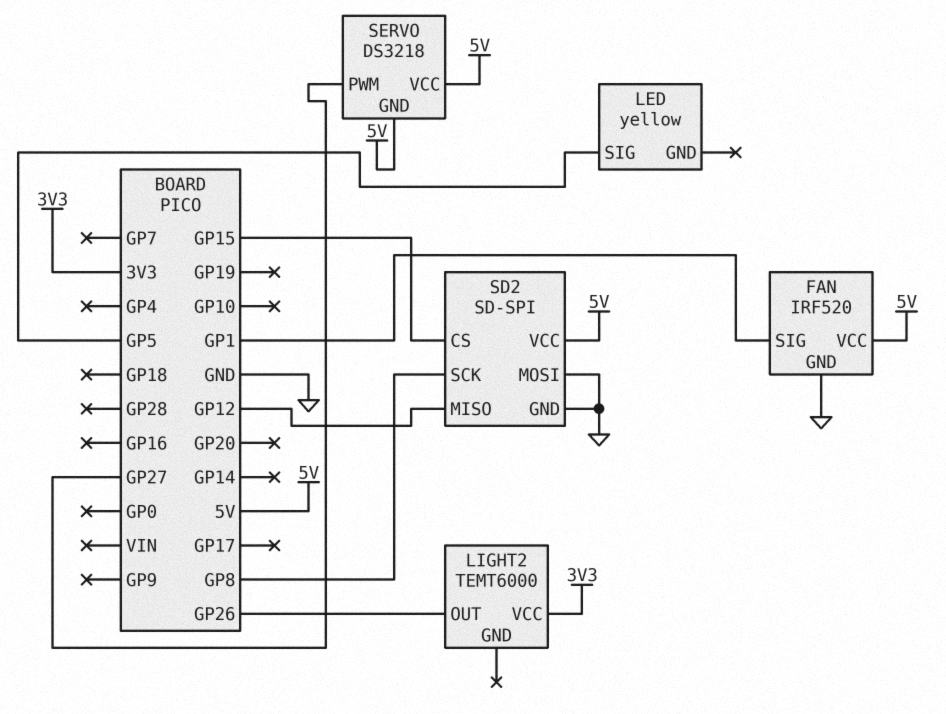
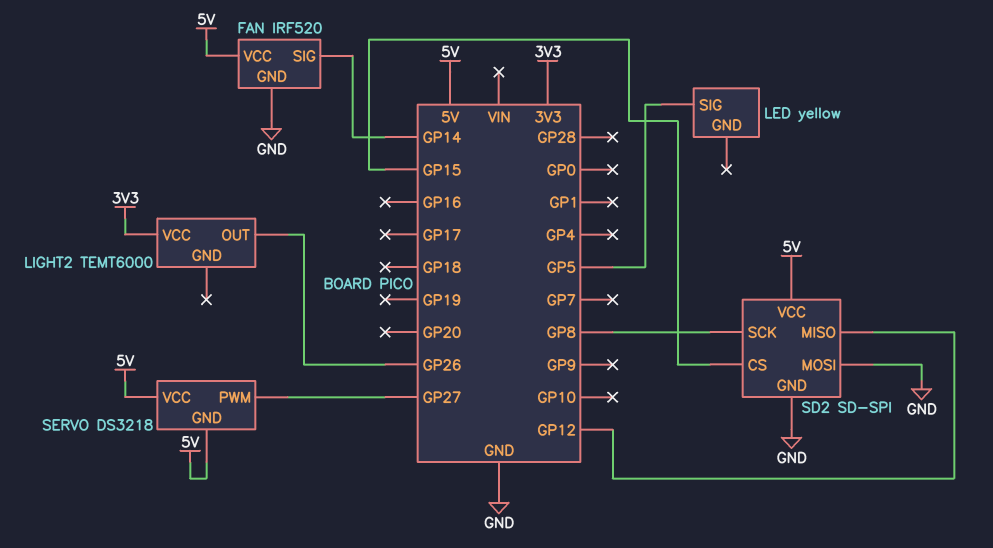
FAN pin SIG: GP1 -> GP14

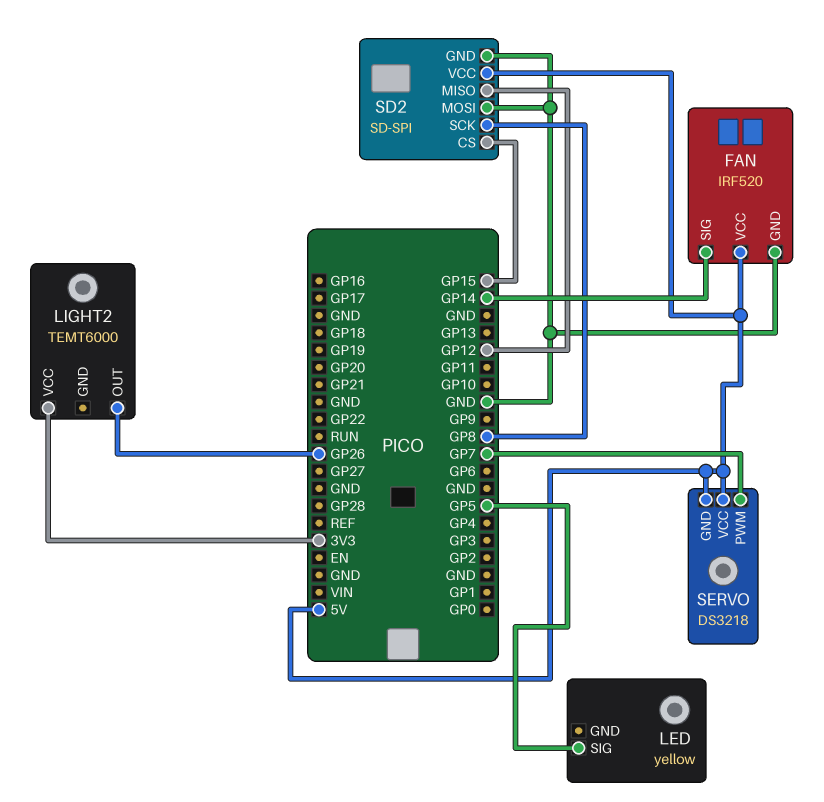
SERVO pin PWM: GP27 -> GP7

